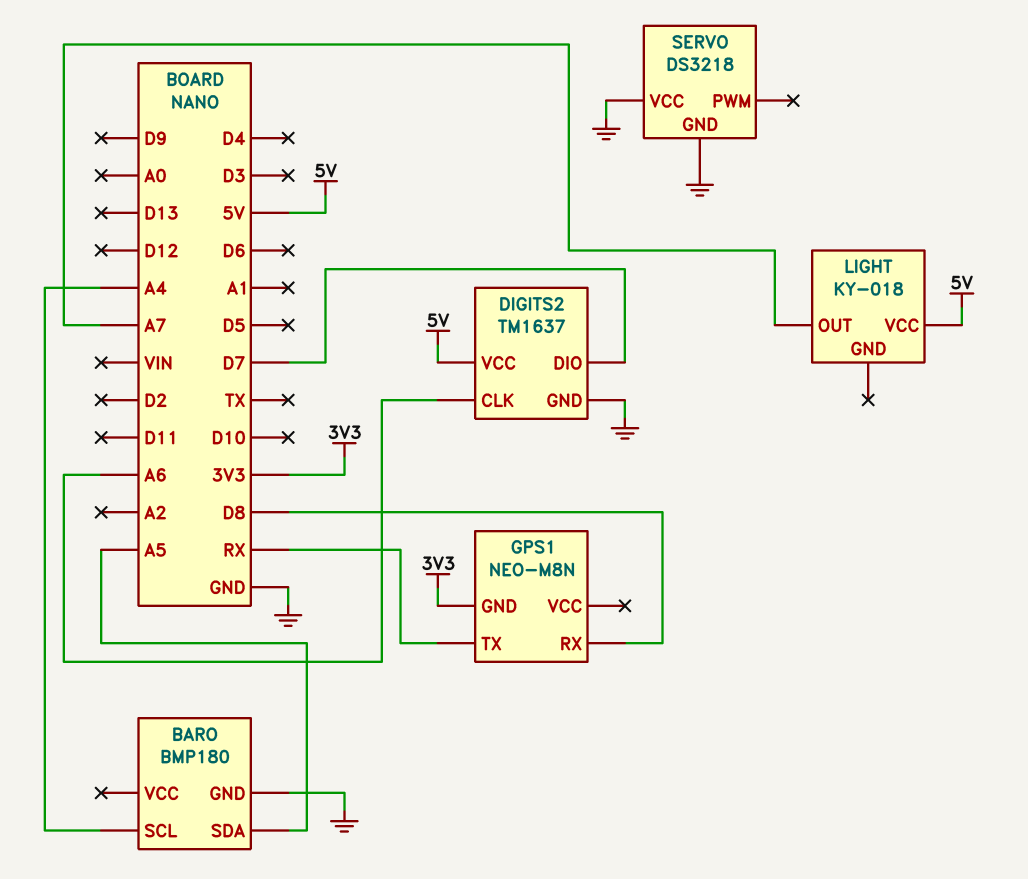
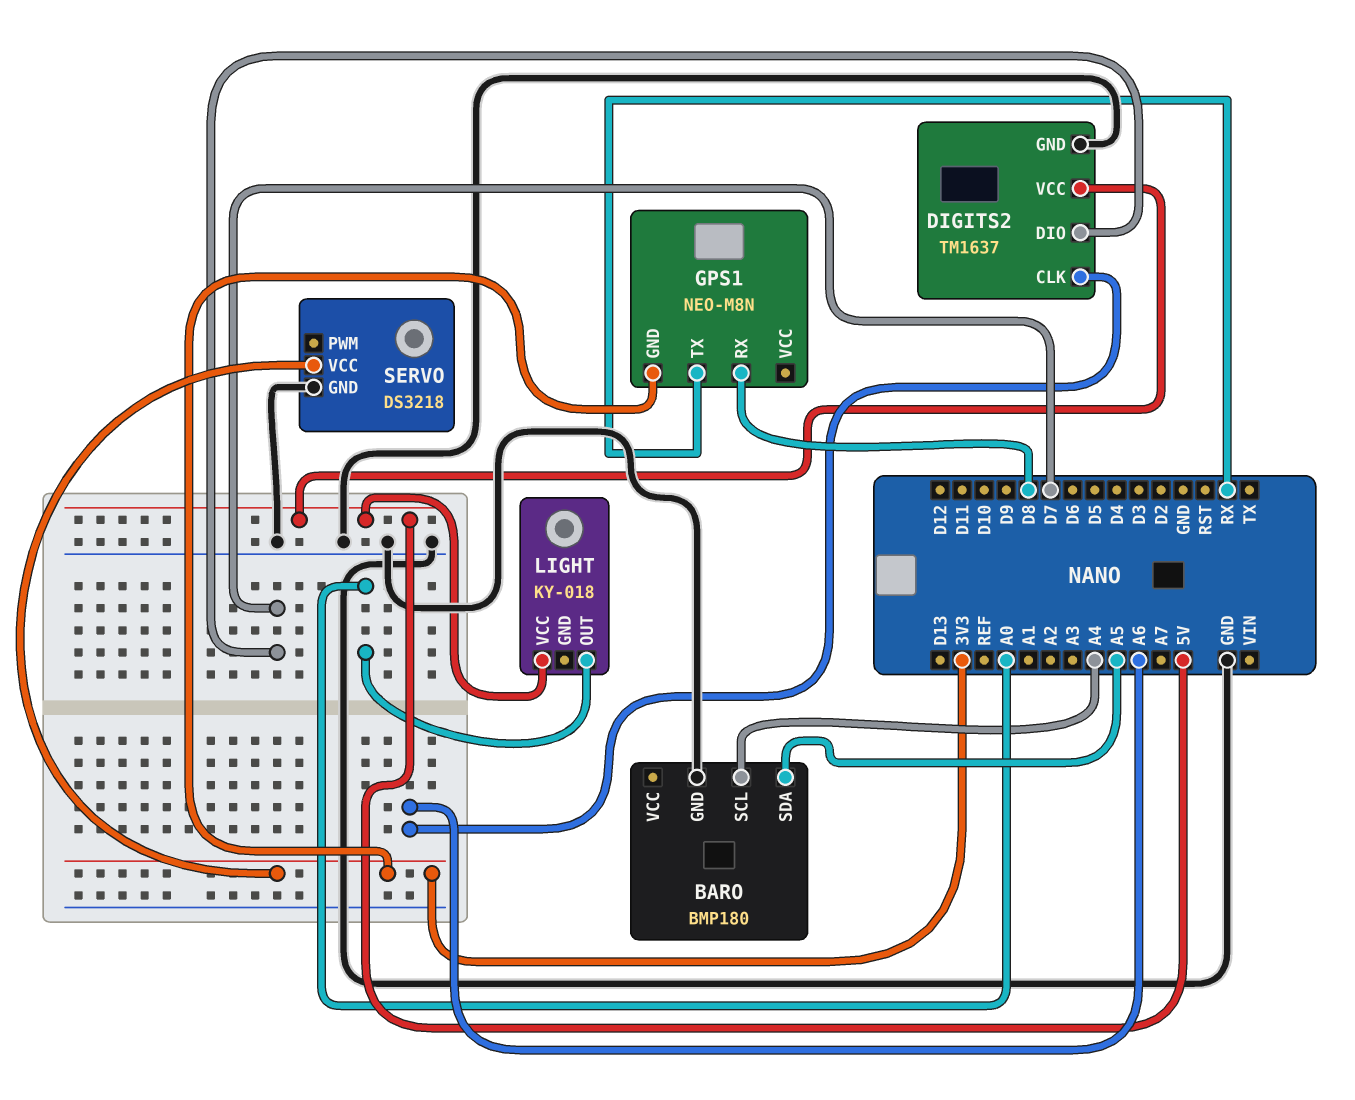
LIGHT pin OUT: A7 -> A0
SERVO pin VCC: GND -> 3V3

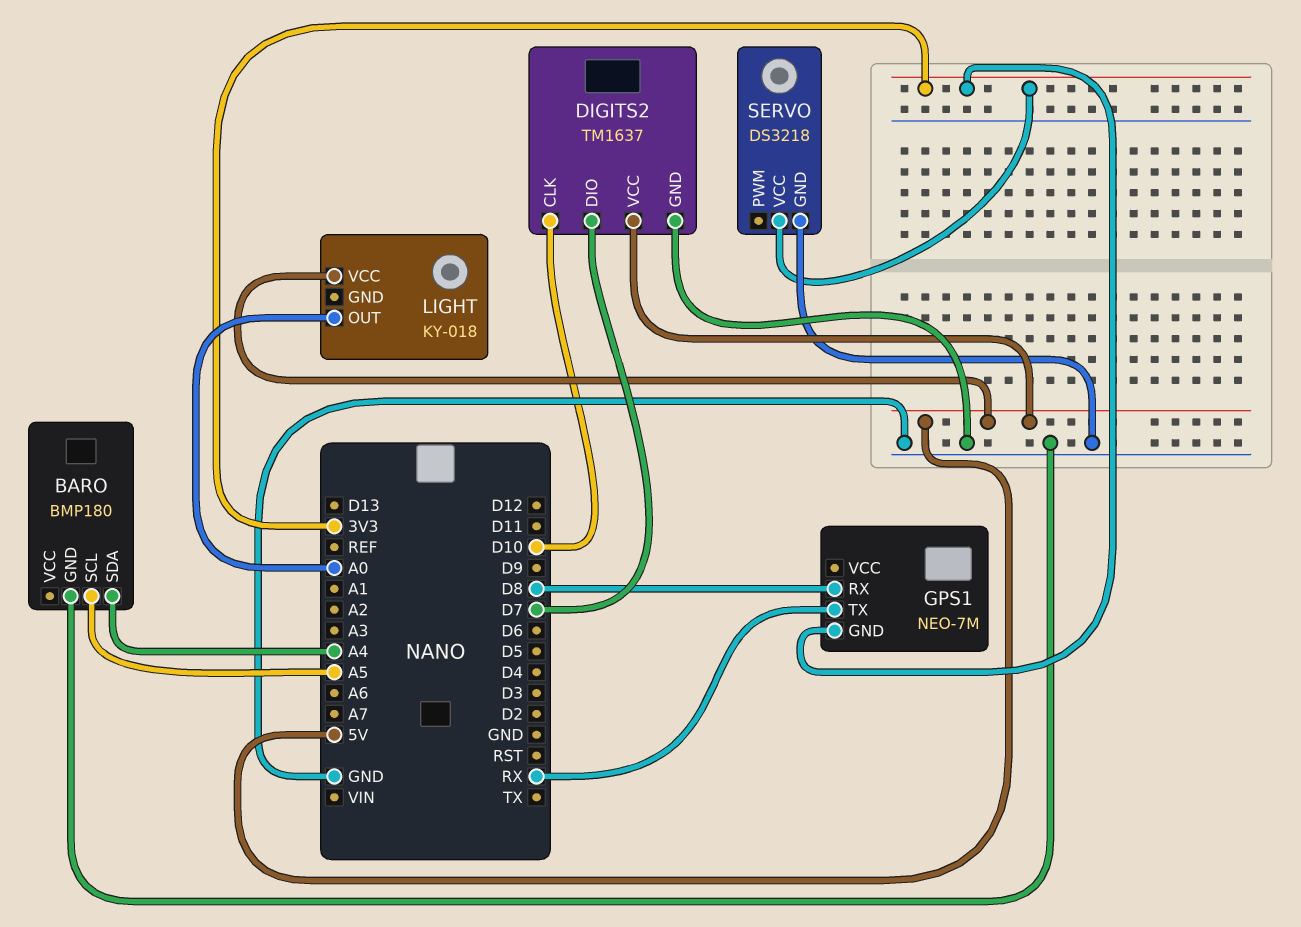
BARO pin SCL: A4 -> A5
BARO pin SDA: A5 -> A4
DIGITS2 pin CLK: A6 -> D10
GPS1: NEO-M8N -> NEO-7M

